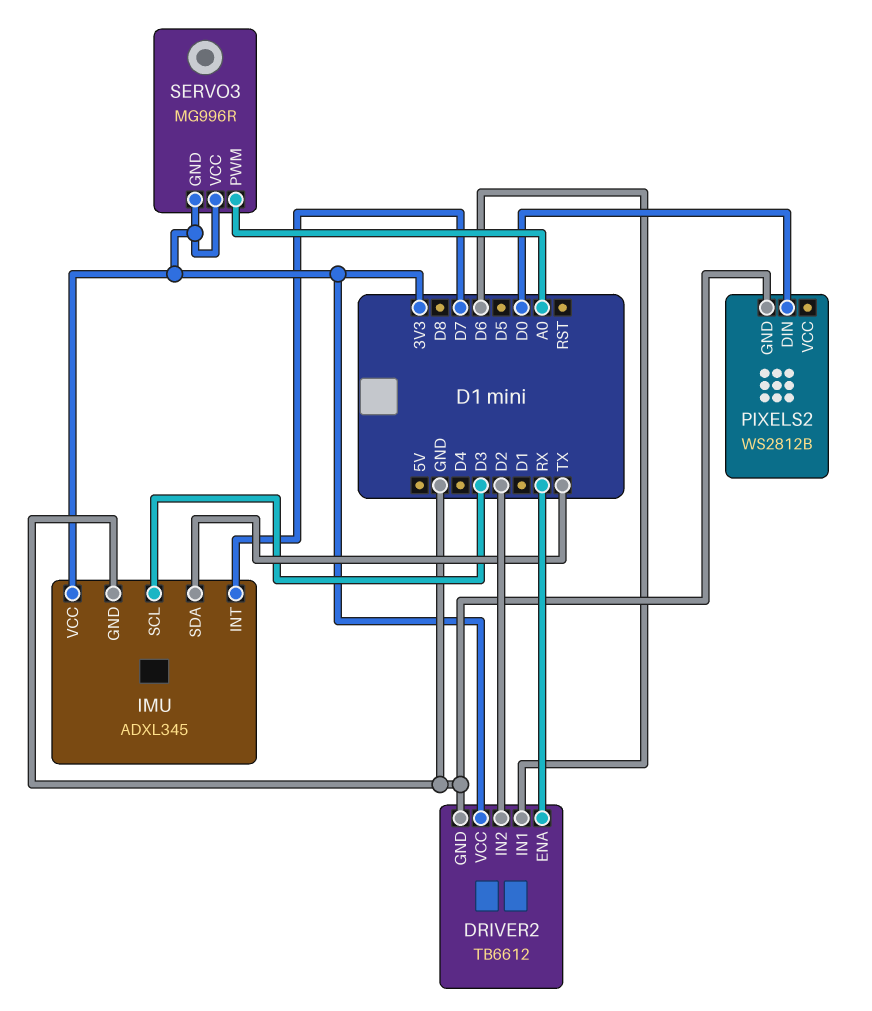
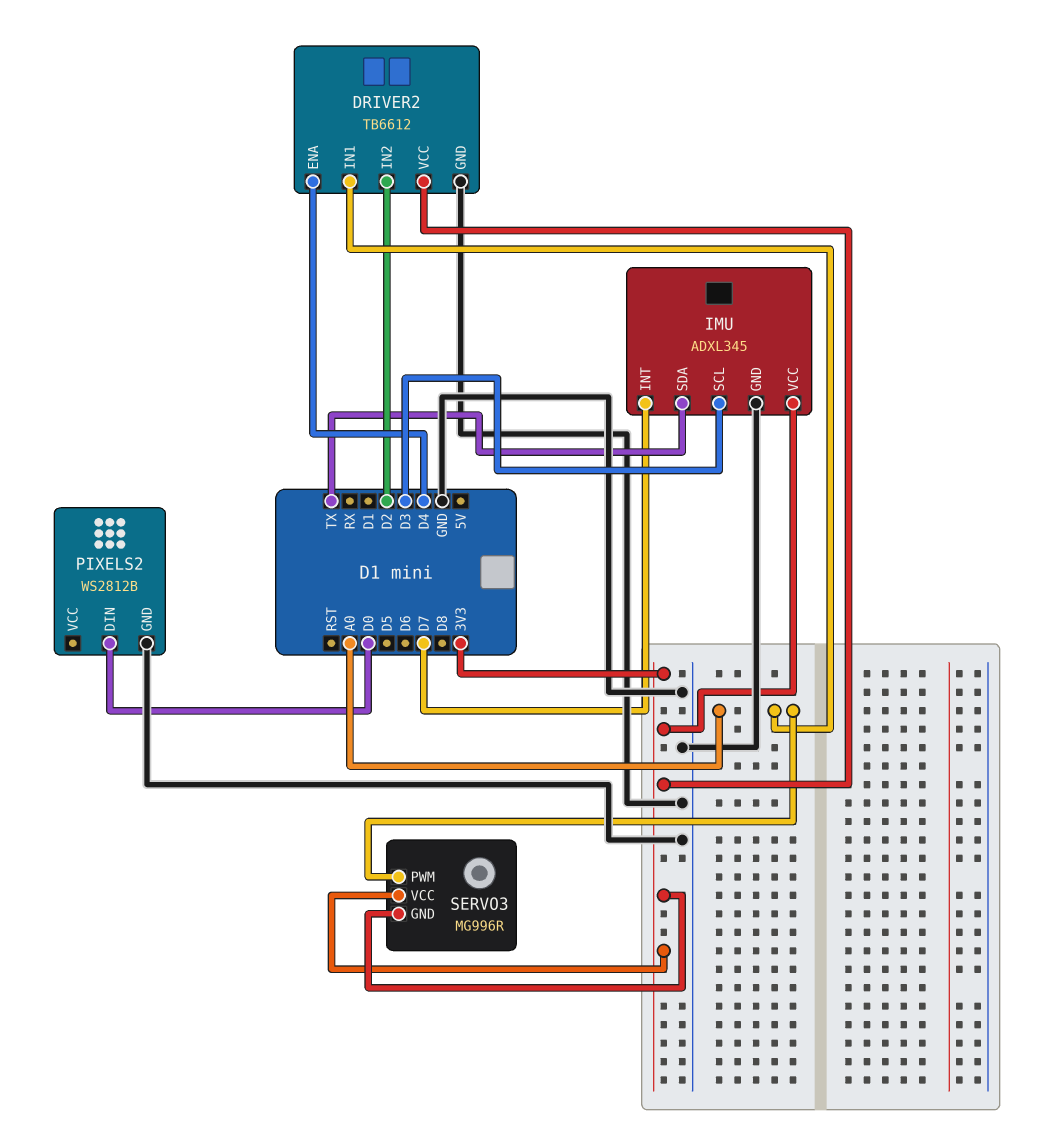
DRIVER2 pin ENA: RX -> D4
DRIVER2 pin IN1: D6 -> A0

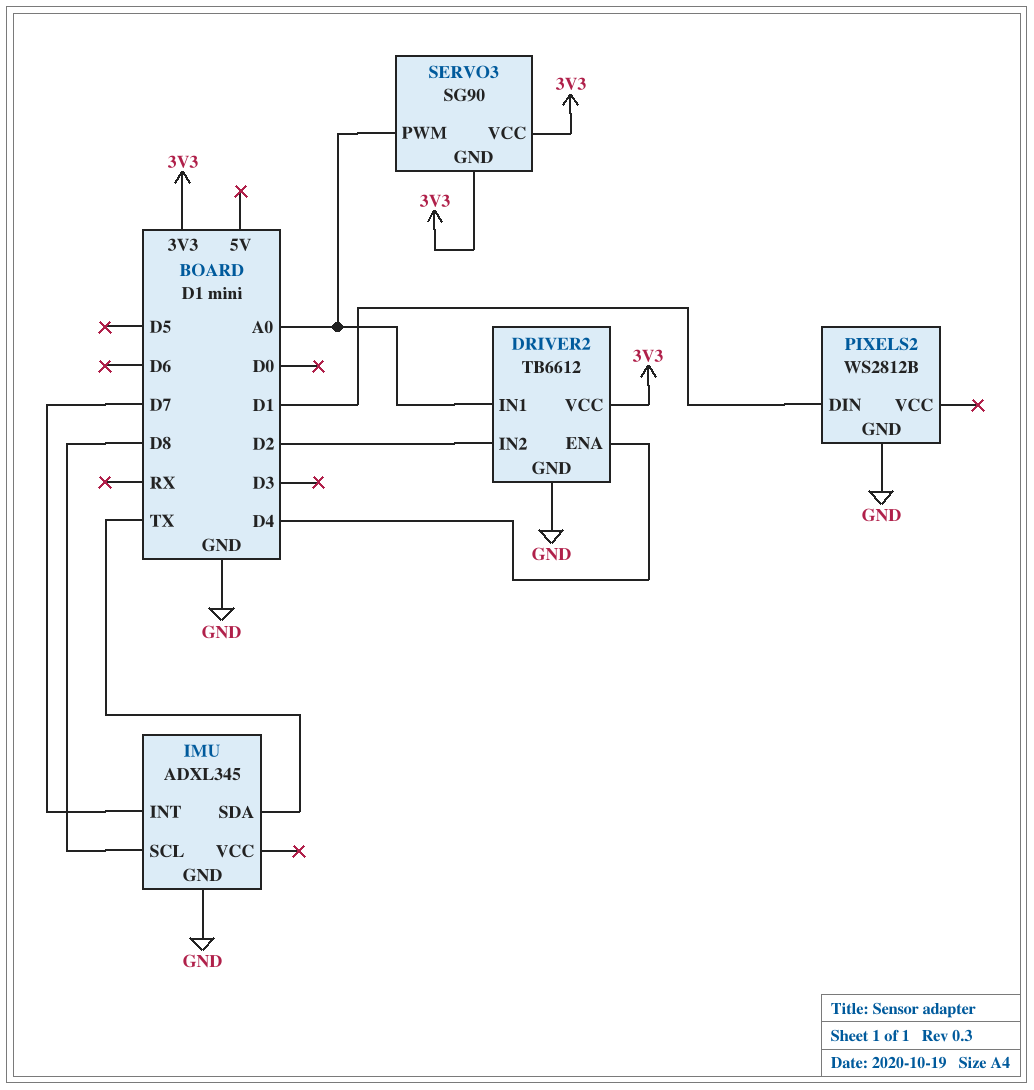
IMU pin SCL: D3 -> D8
IMU pin VCC: 3V3 -> none
PIXELS2 pin DIN: D0 -> D1
SERVO3: MG996R -> SG90

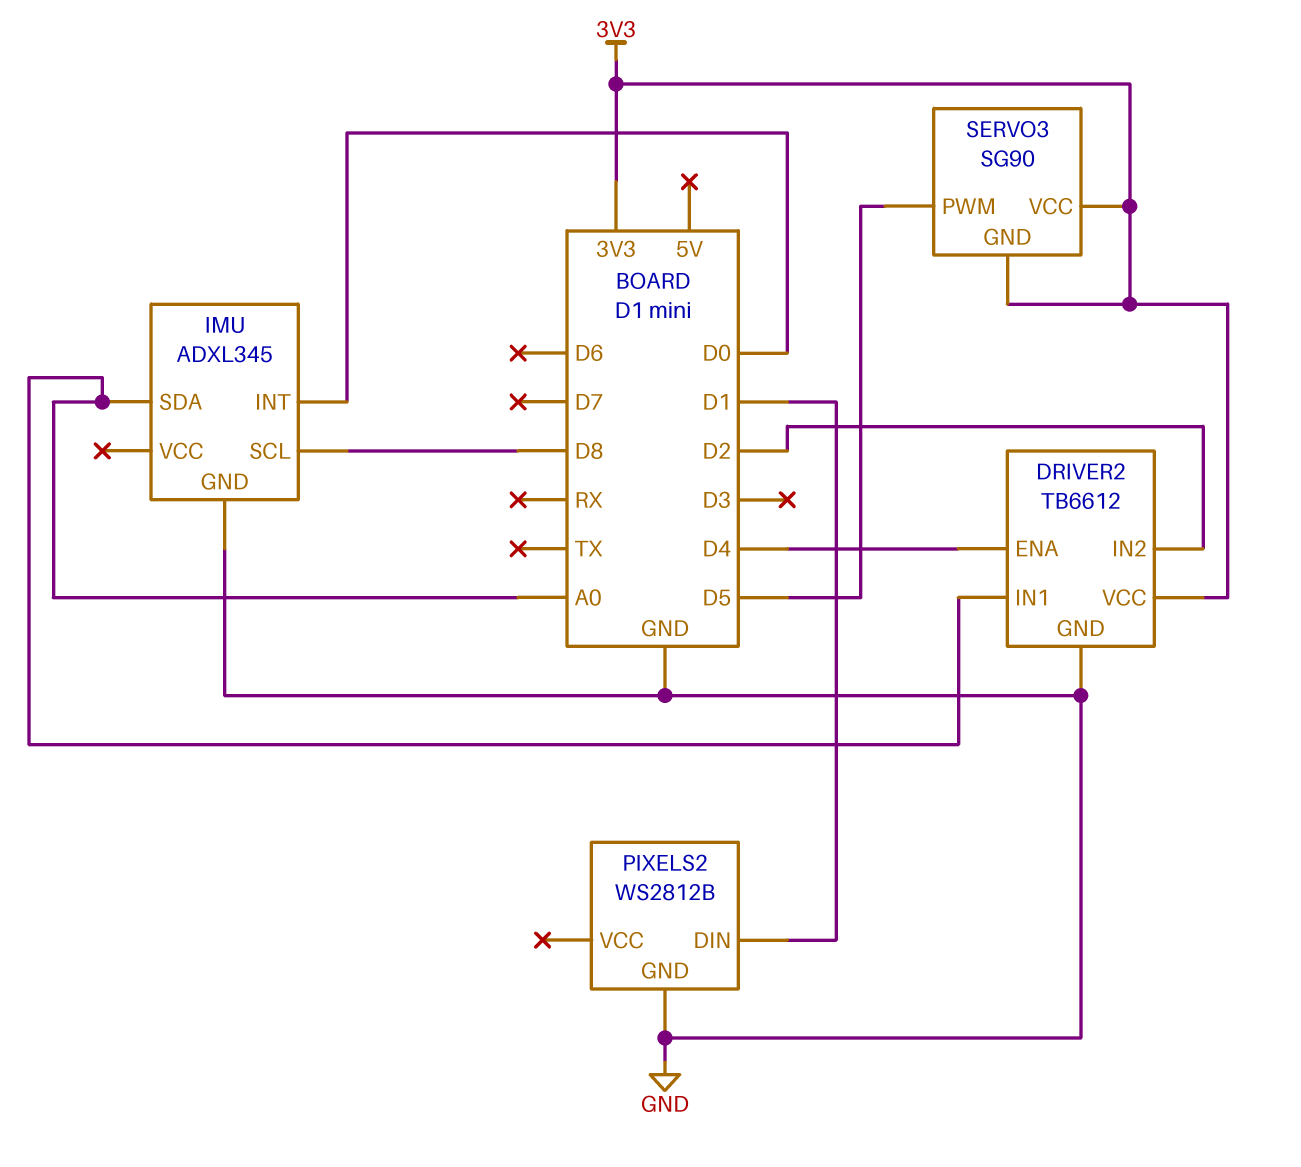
IMU pin INT: D7 -> D0
IMU pin SDA: TX -> A0
SERVO3 pin PWM: A0 -> D5

